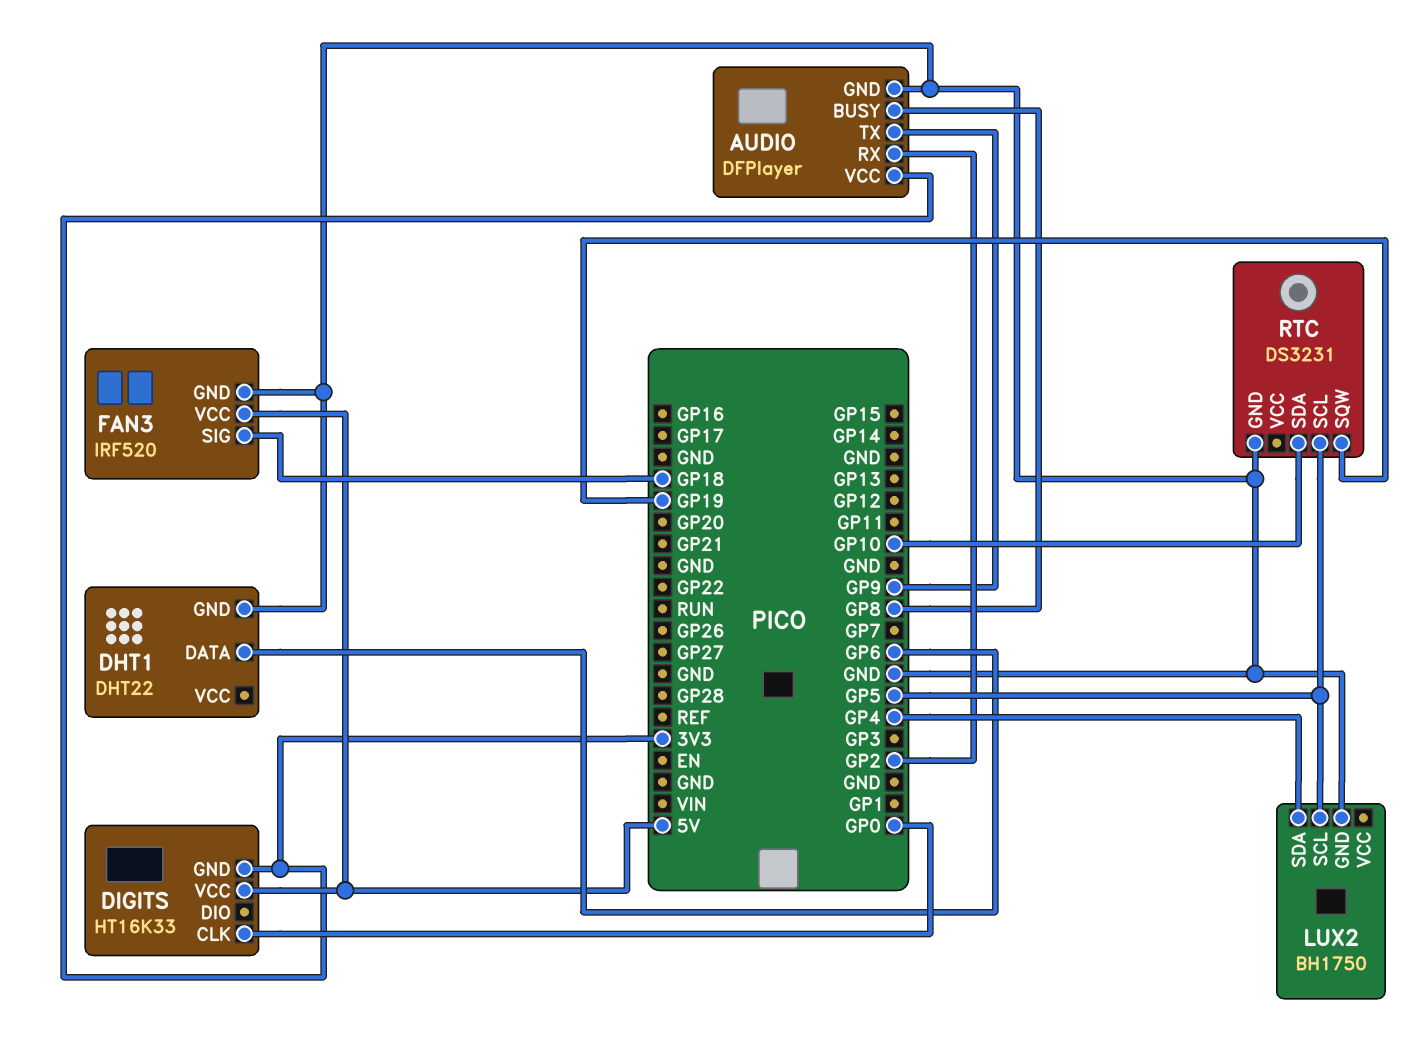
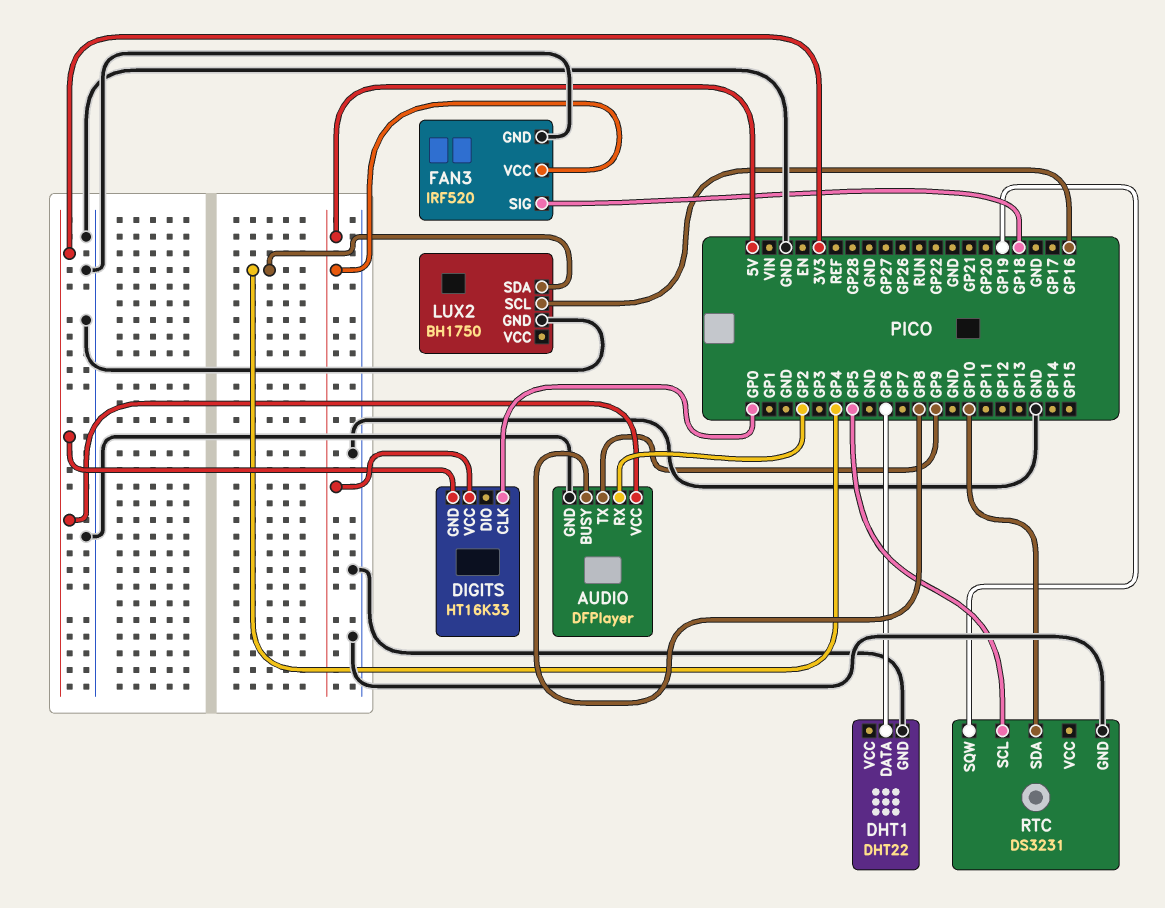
LUX2 pin SCL: GP5 -> GP16

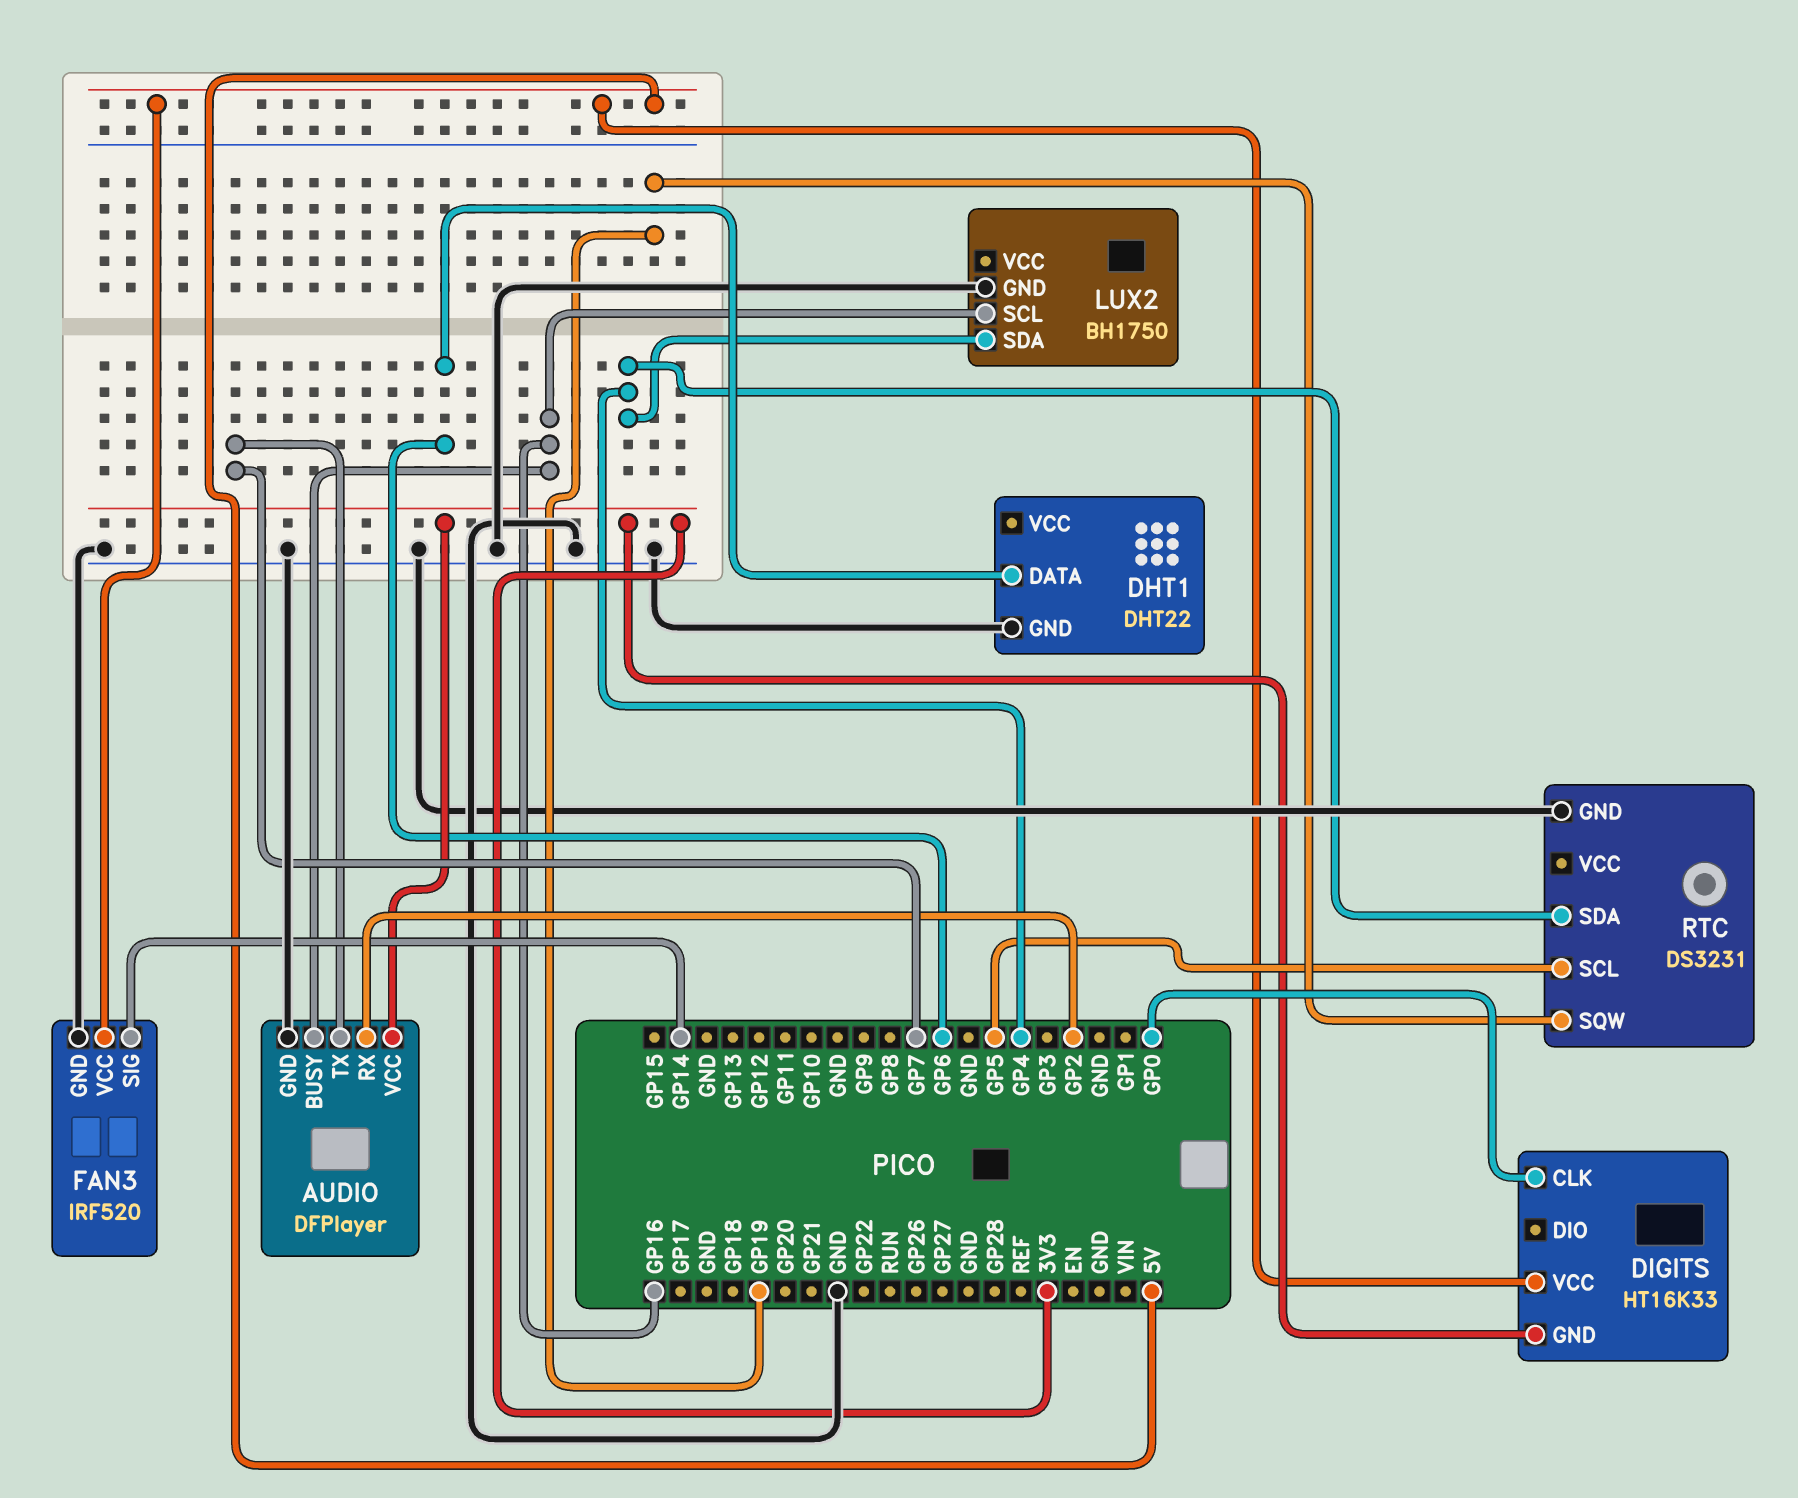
AUDIO pin BUSY: GP8 -> GP16
AUDIO pin TX: GP9 -> GP7
FAN3 pin SIG: GP18 -> GP14
RTC pin SDA: GP10 -> GP4

